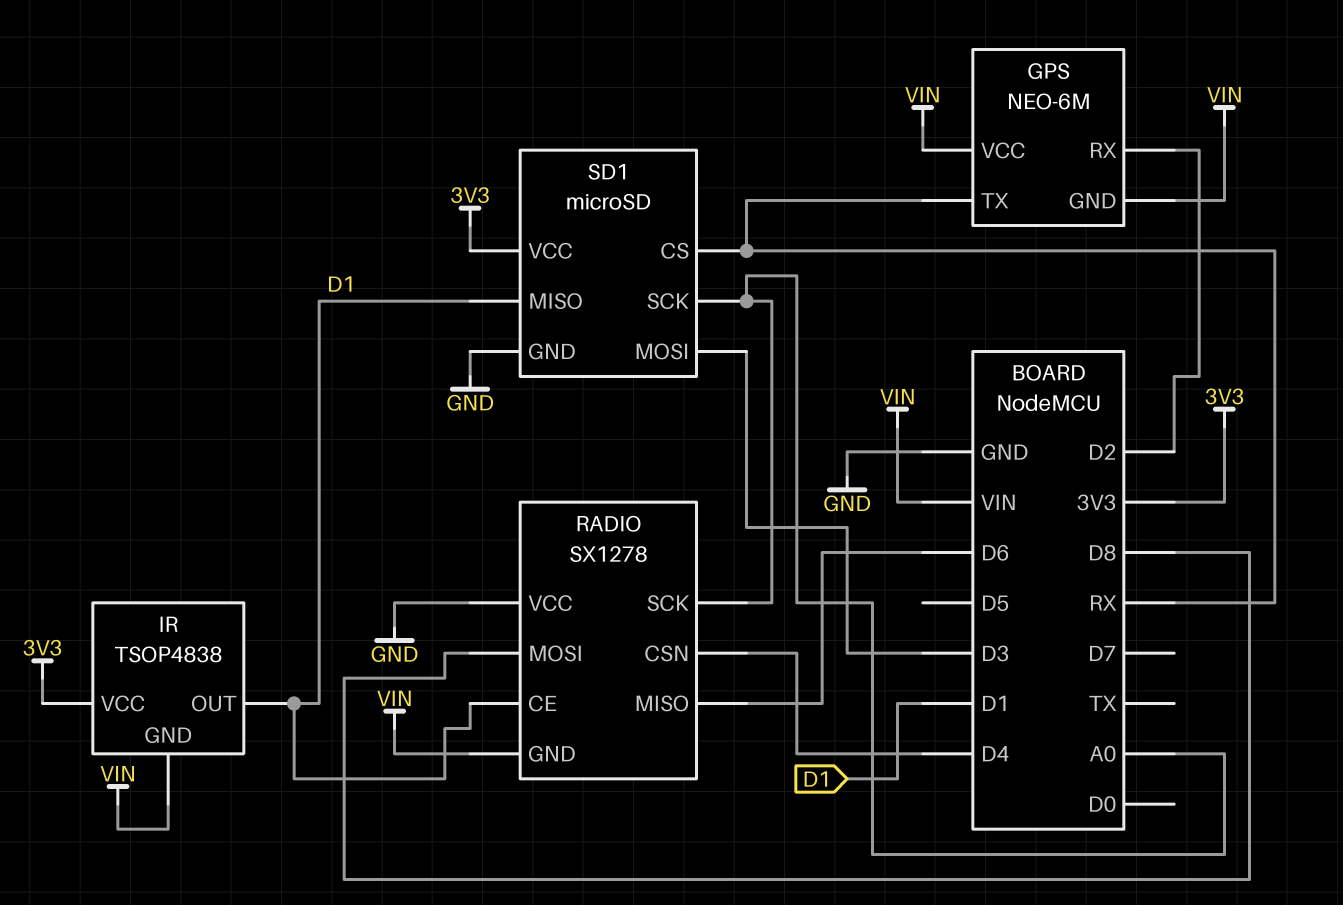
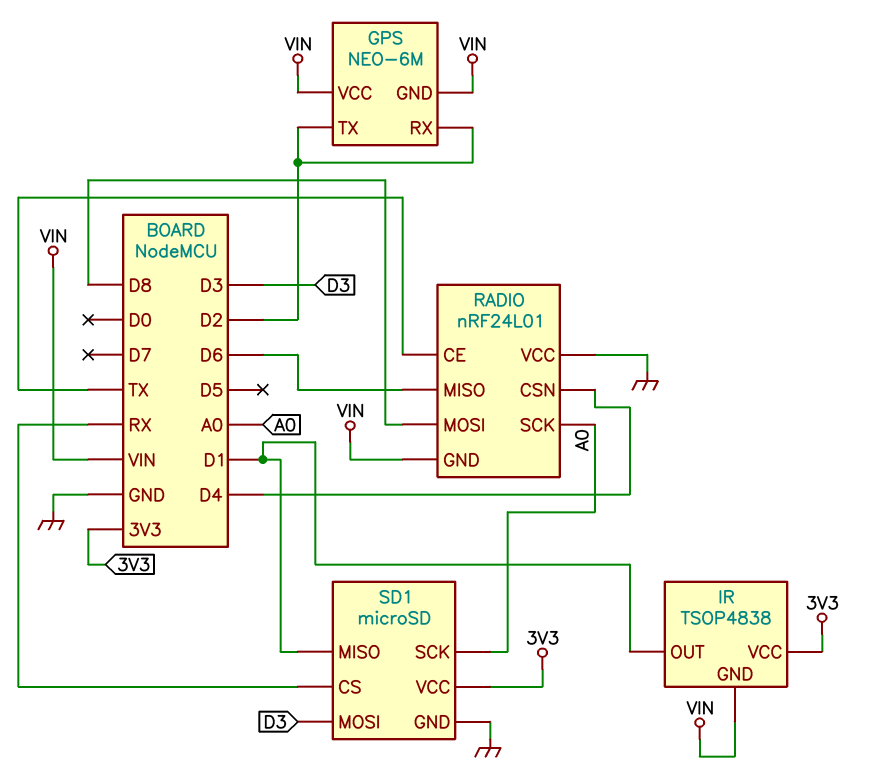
GPS pin TX: RX -> D2
RADIO: SX1278 -> nRF24L01
RADIO pin CE: D1 -> TX

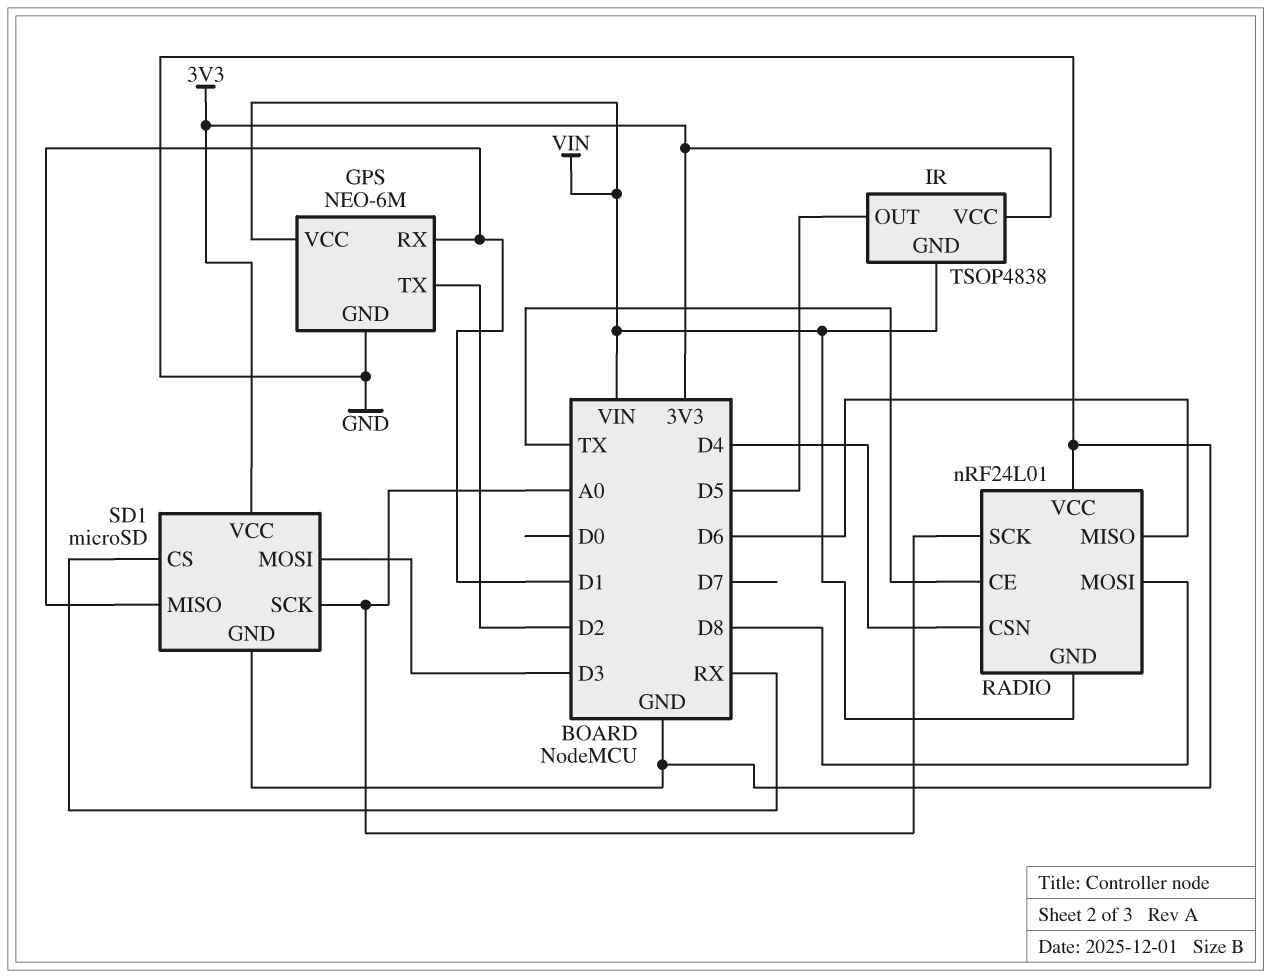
GPS pin GND: VIN -> GND
GPS pin RX: D2 -> D1
IR pin OUT: D1 -> D5

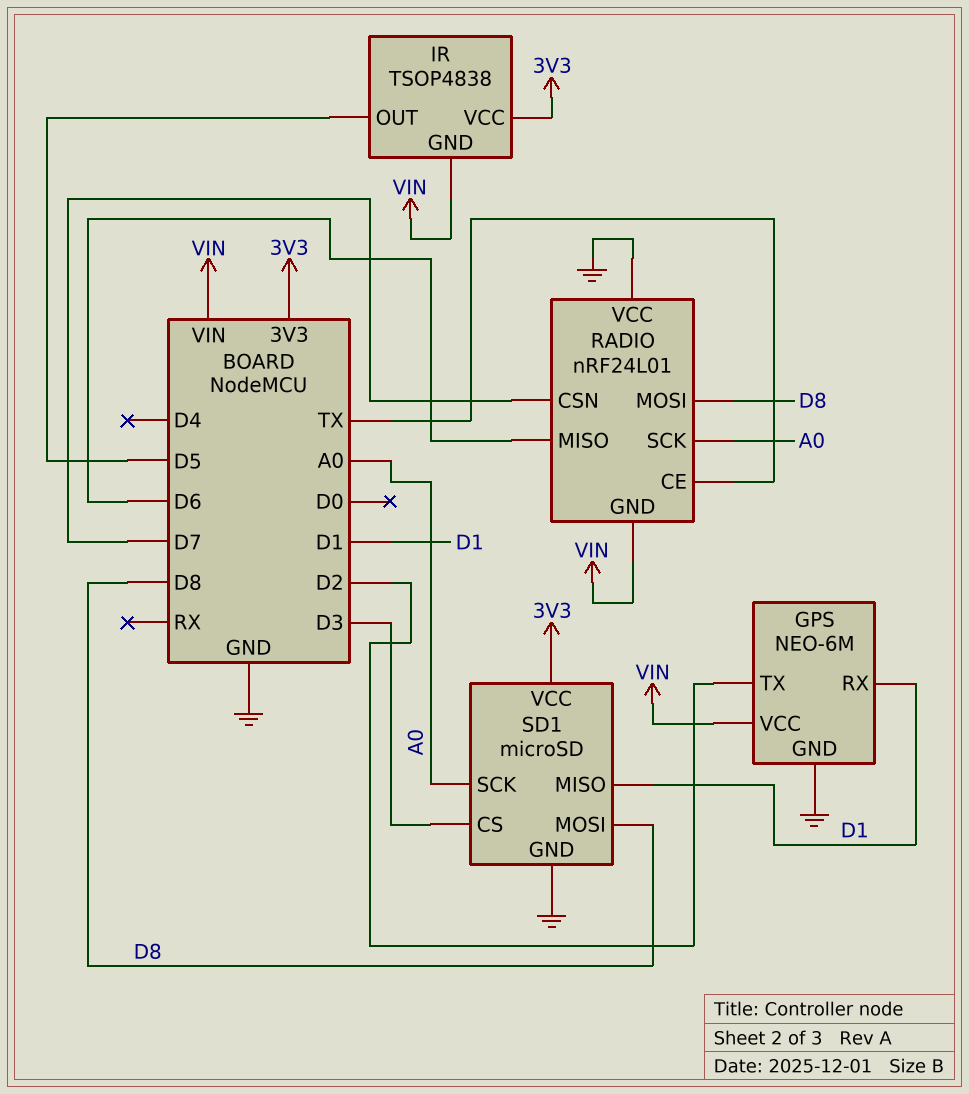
RADIO pin CSN: D4 -> D7
SD1 pin CS: RX -> D3
SD1 pin MOSI: D3 -> D8

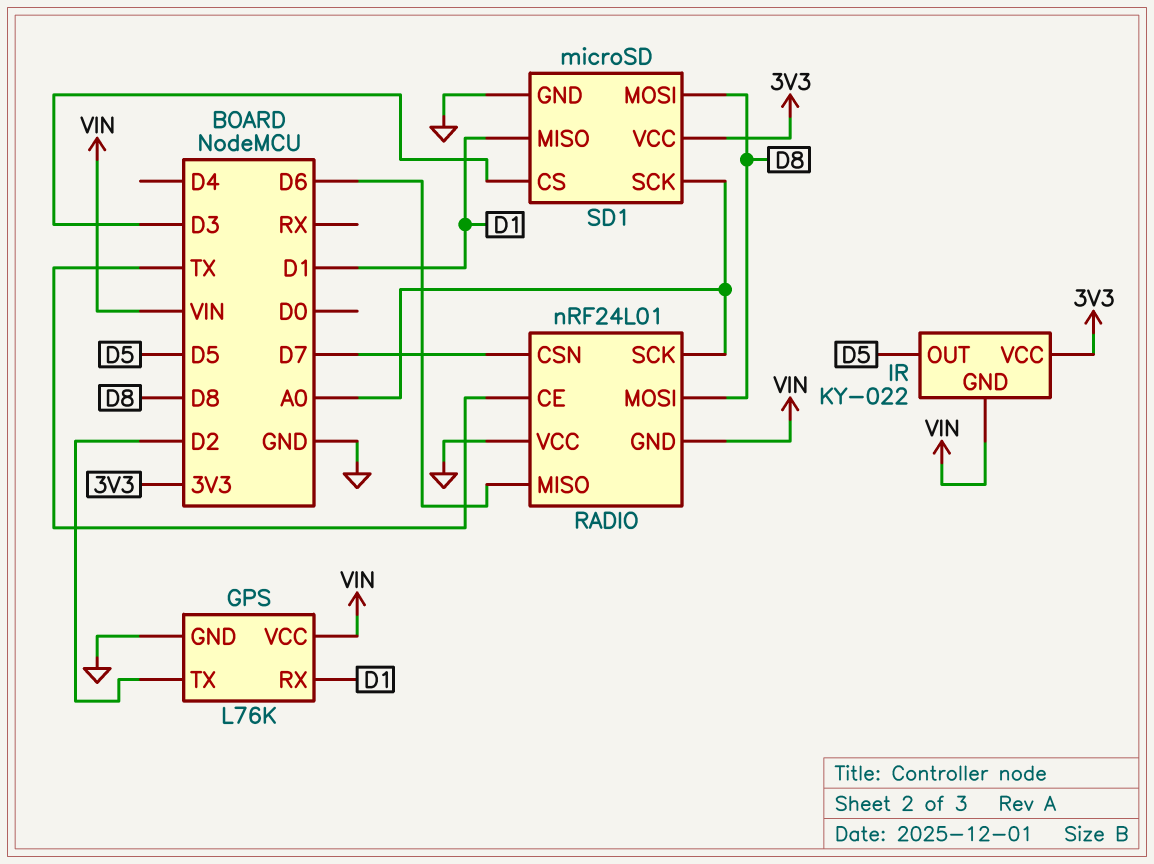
GPS: NEO-6M -> L76K
IR: TSOP4838 -> KY-022

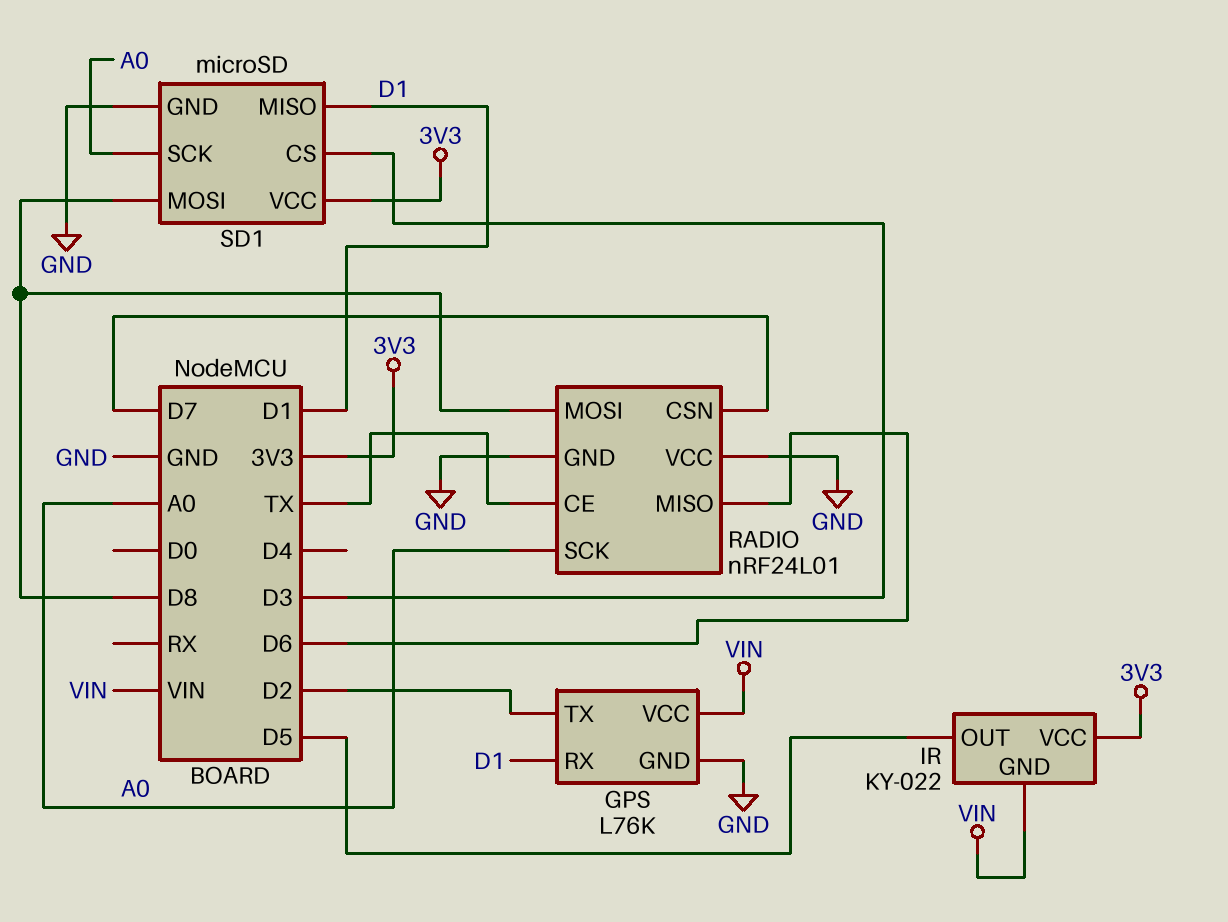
RADIO pin GND: VIN -> GND

